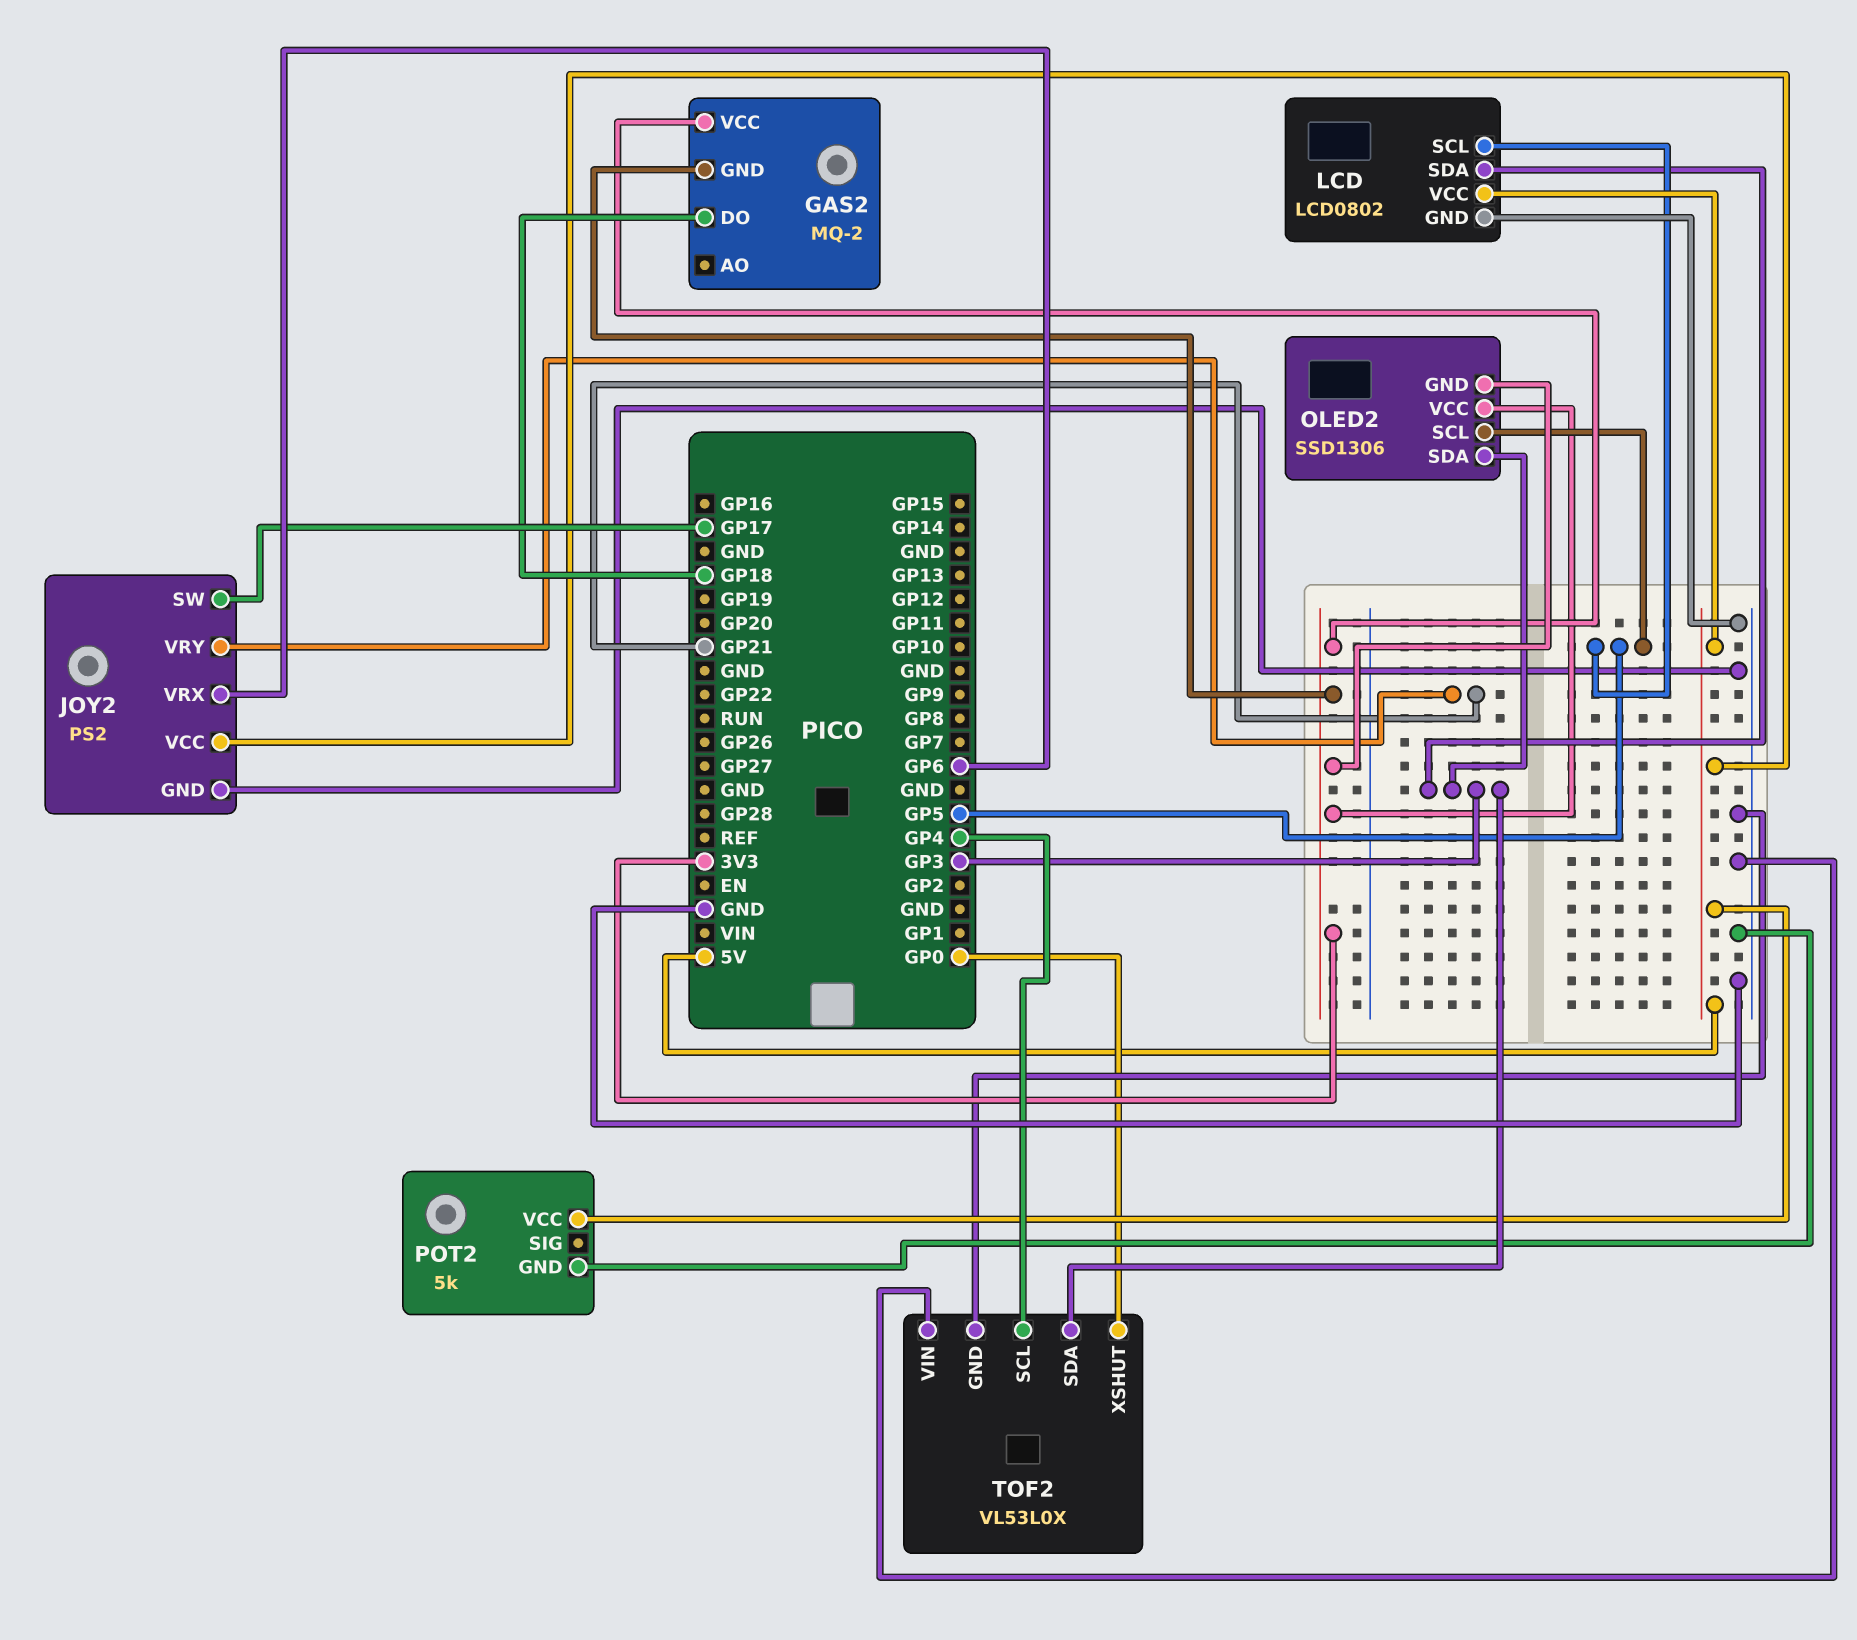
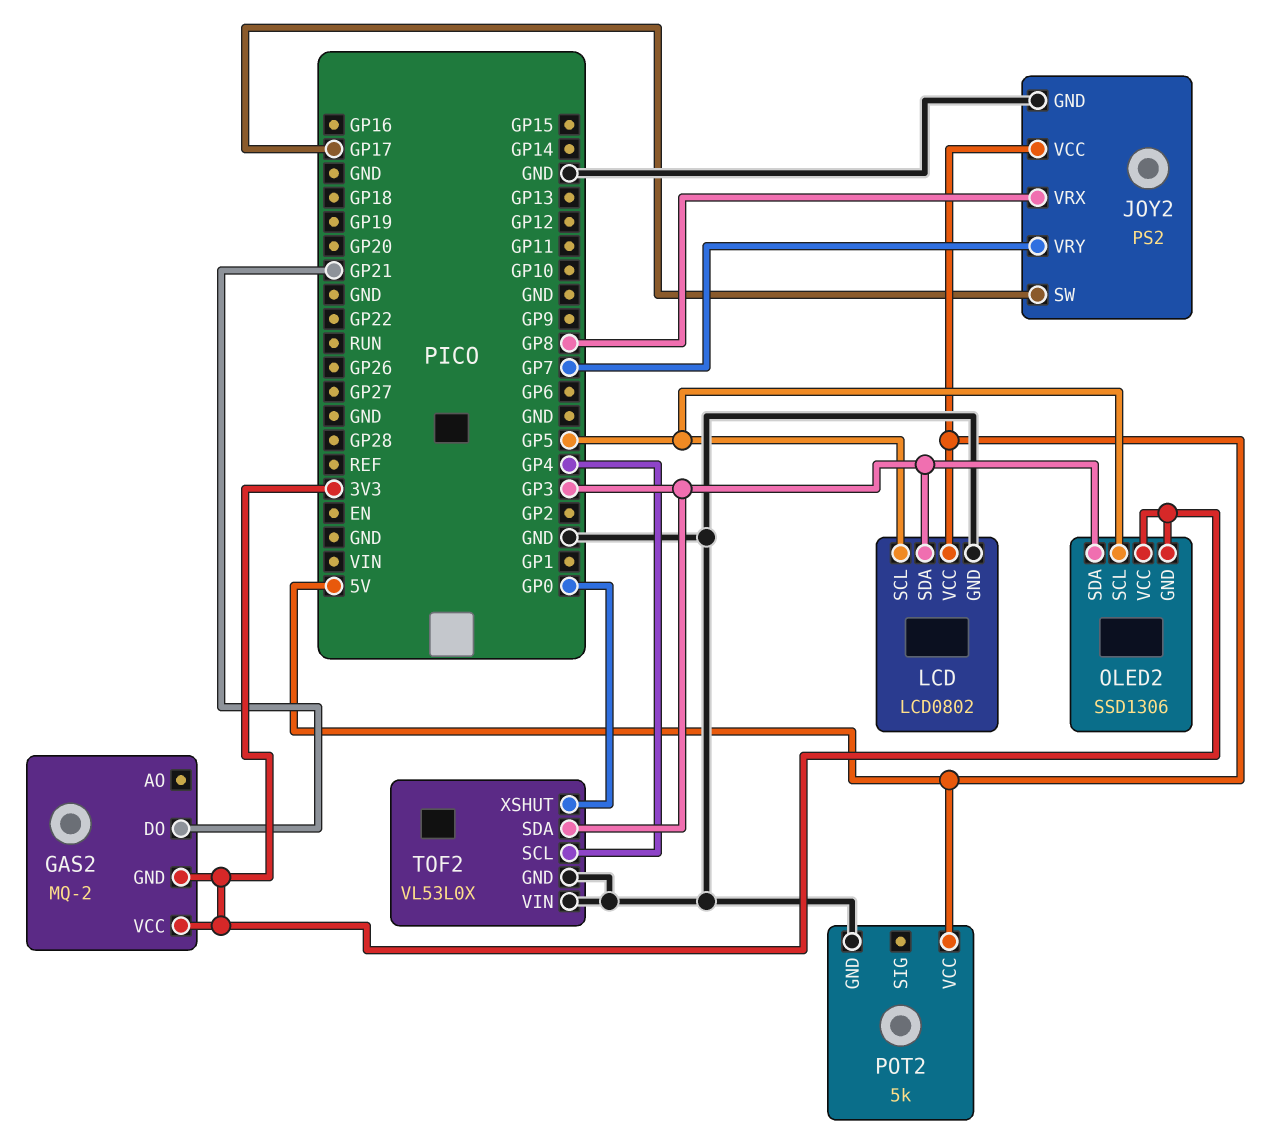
GAS2 pin DO: GP18 -> GP21
JOY2 pin VRX: GP6 -> GP8
JOY2 pin VRY: GP21 -> GP7

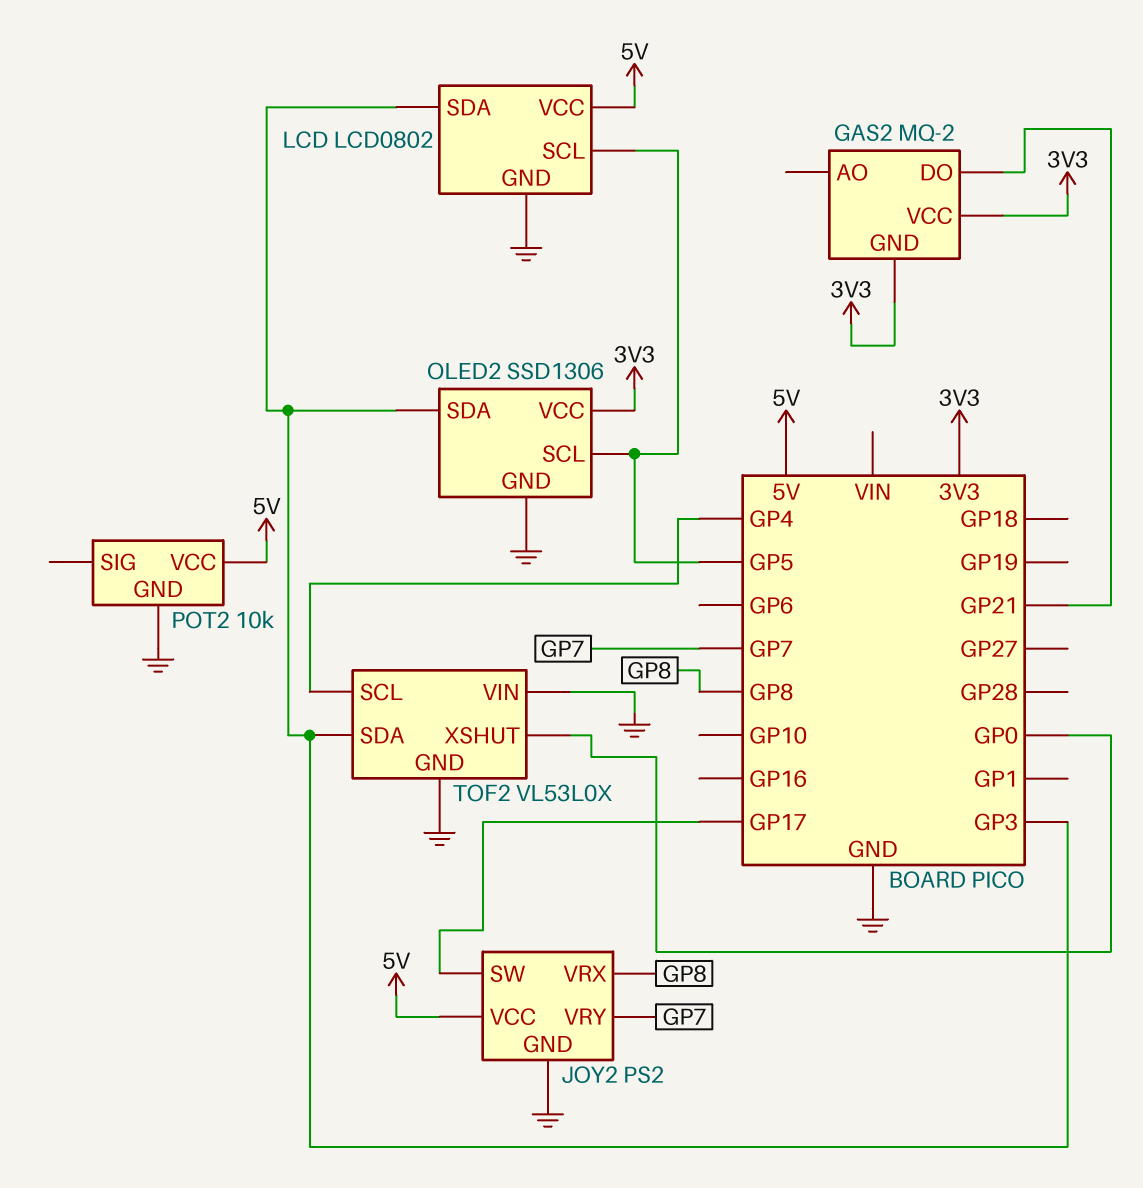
OLED2 pin GND: 3V3 -> GND
POT2: 5k -> 10k

